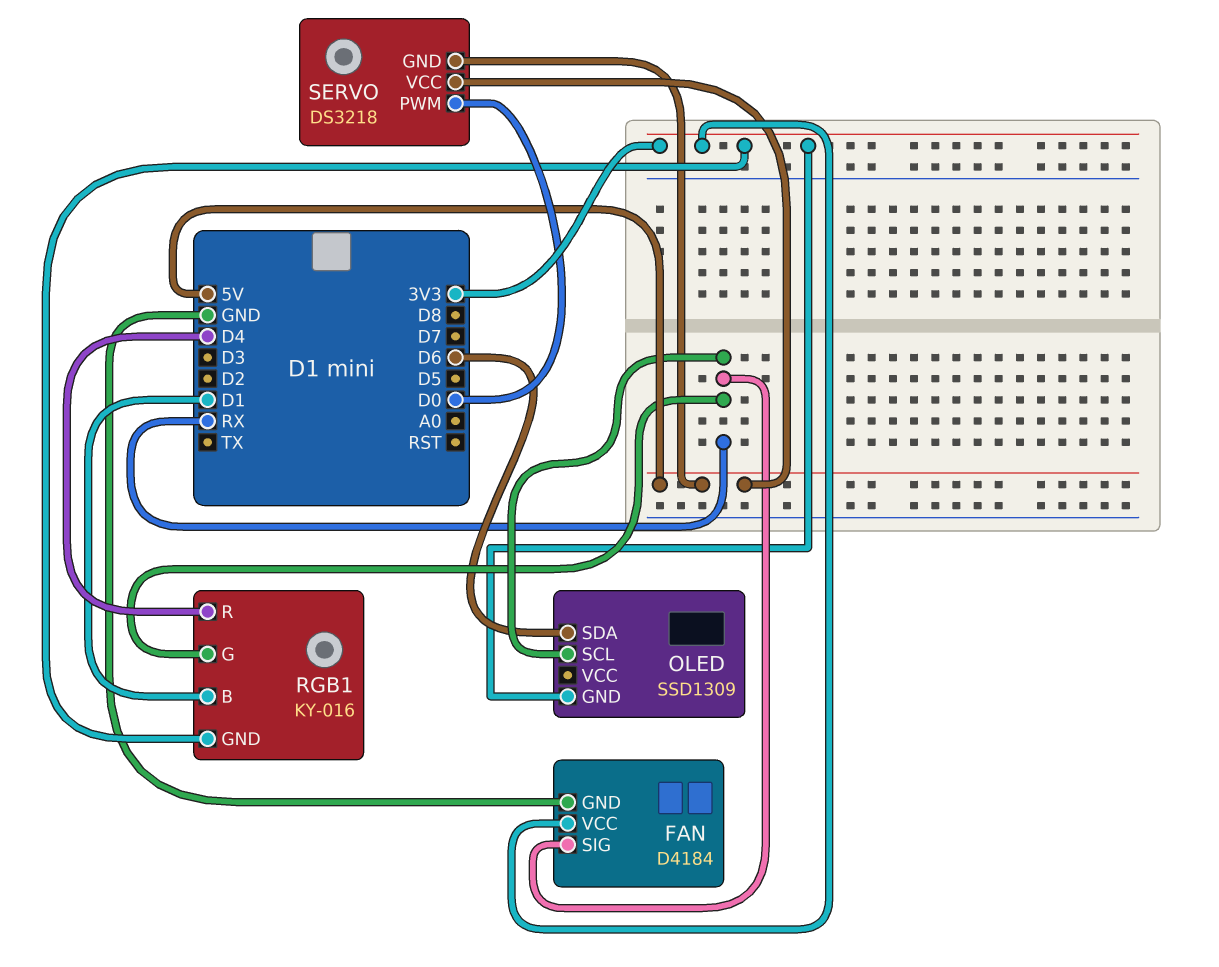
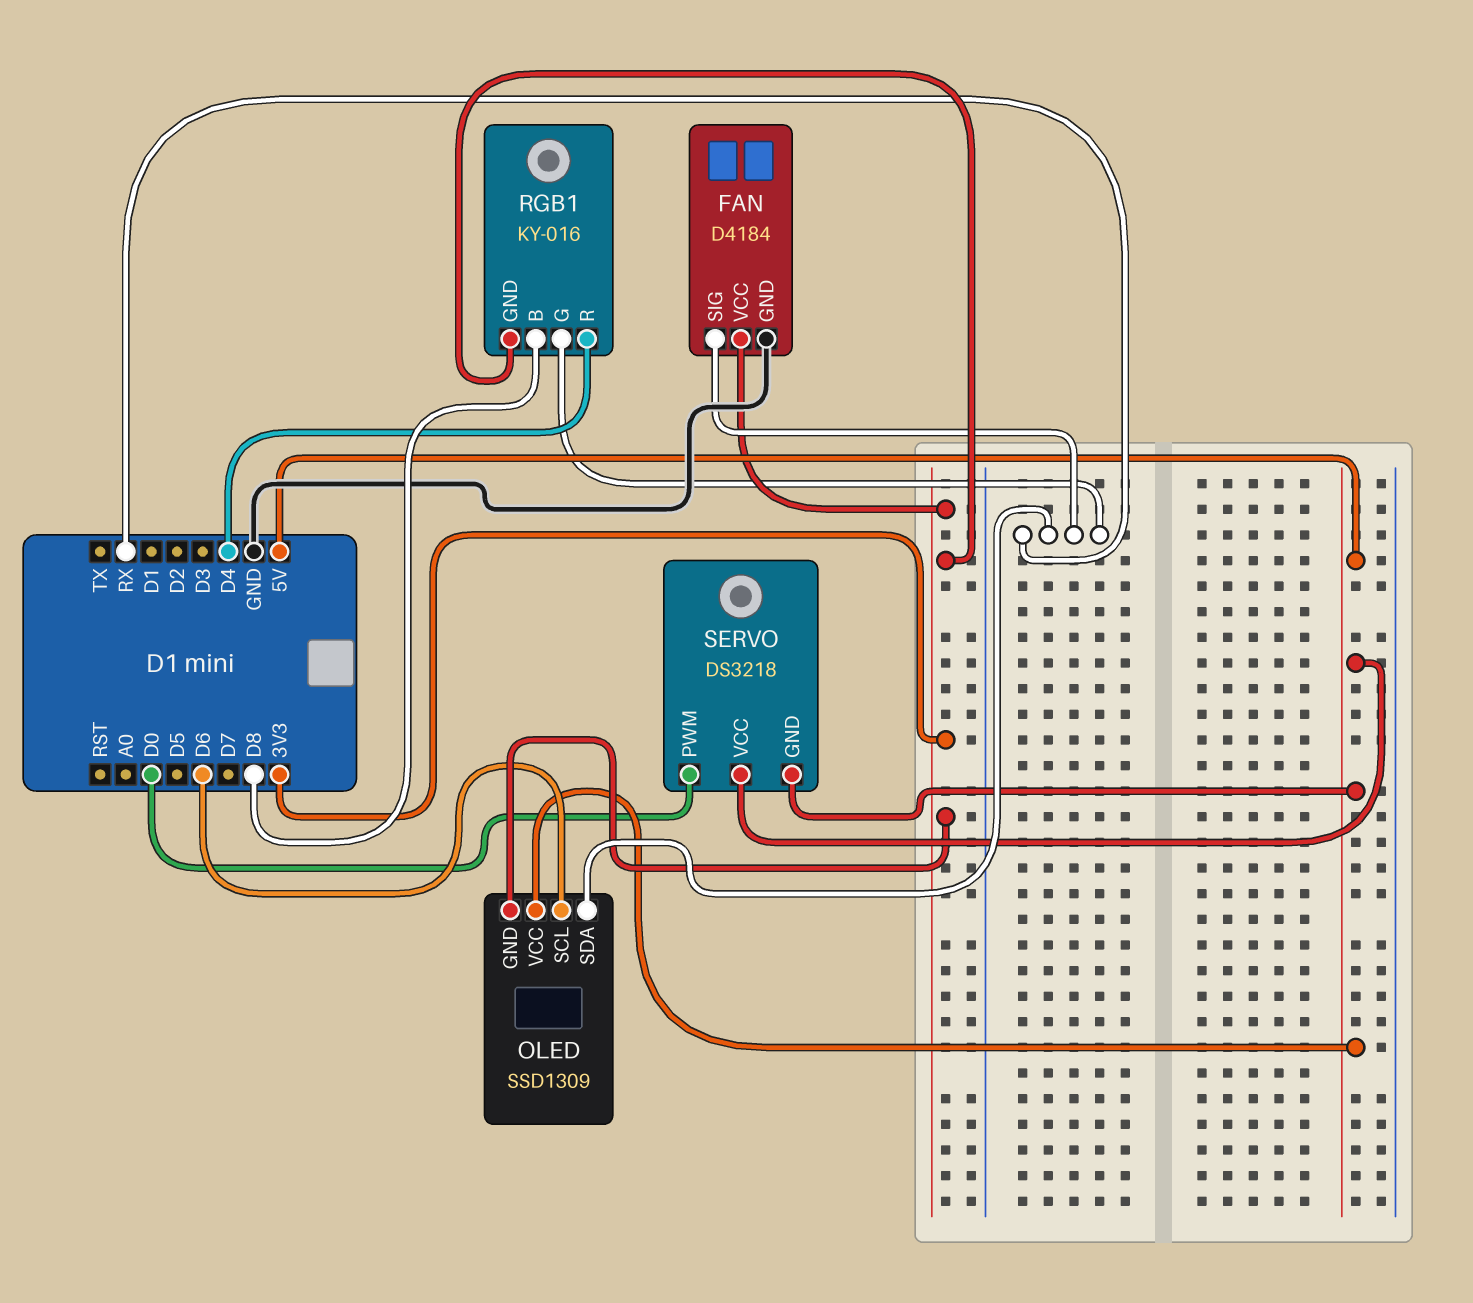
OLED pin SCL: RX -> D6
OLED pin SDA: D6 -> RX
OLED pin VCC: none -> 5V
RGB1 pin B: D1 -> D8

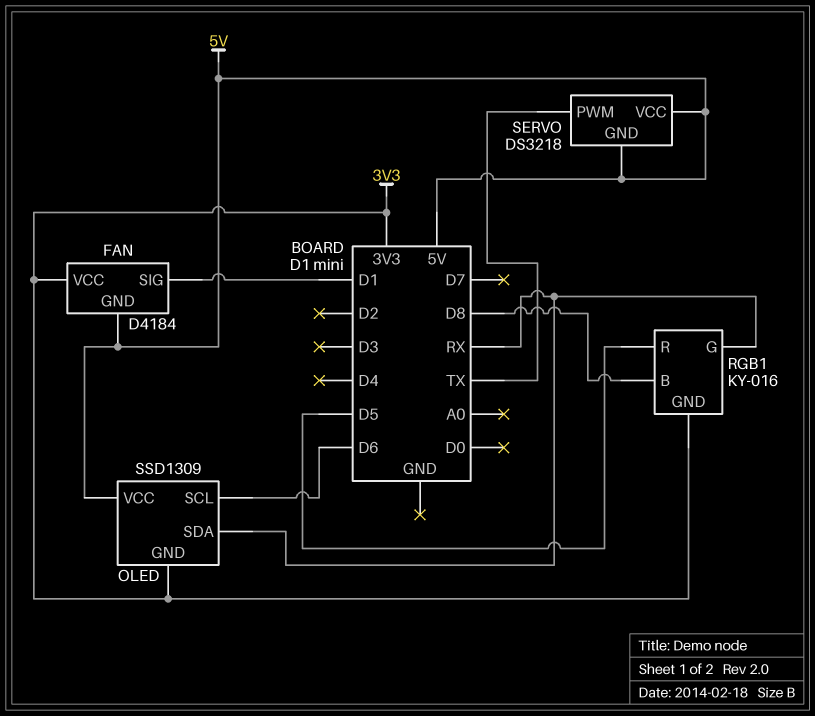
FAN pin GND: GND -> 5V
FAN pin SIG: RX -> D1
RGB1 pin R: D4 -> D5
SERVO pin PWM: D0 -> TX

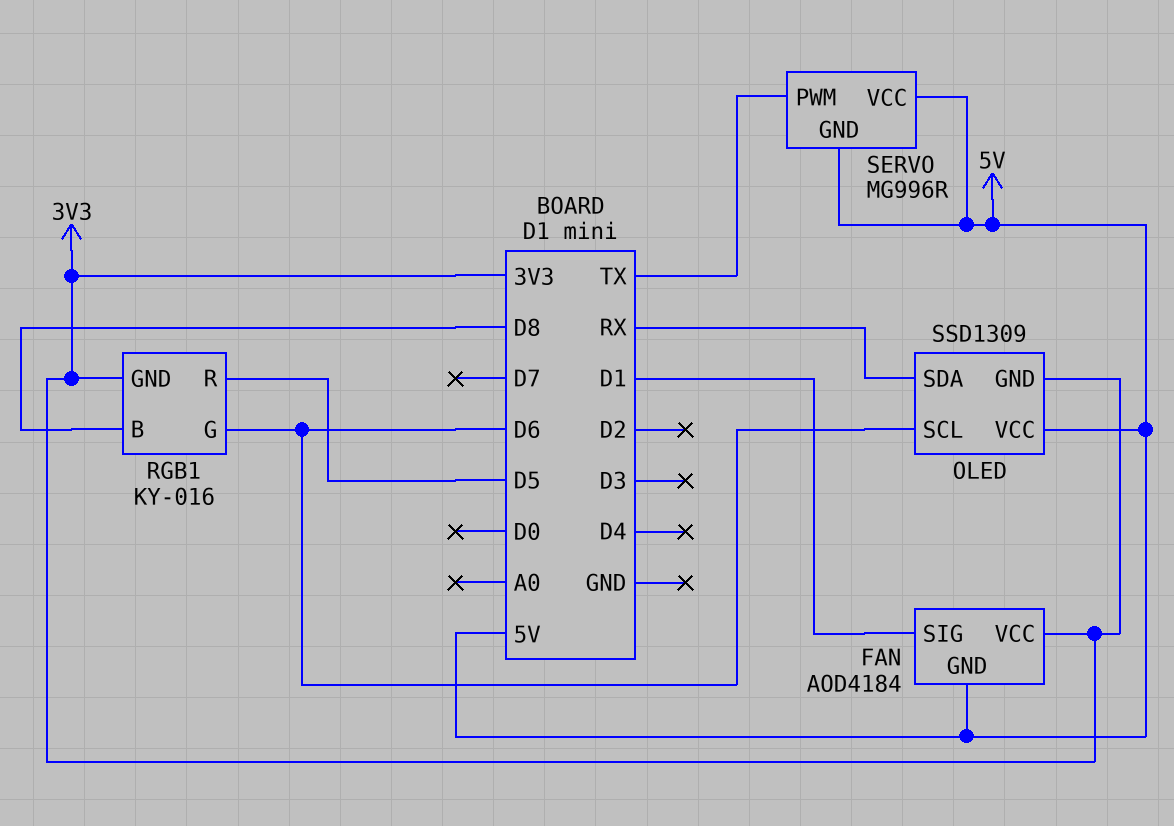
FAN: D4184 -> AOD4184
RGB1 pin G: RX -> D6
SERVO: DS3218 -> MG996R

